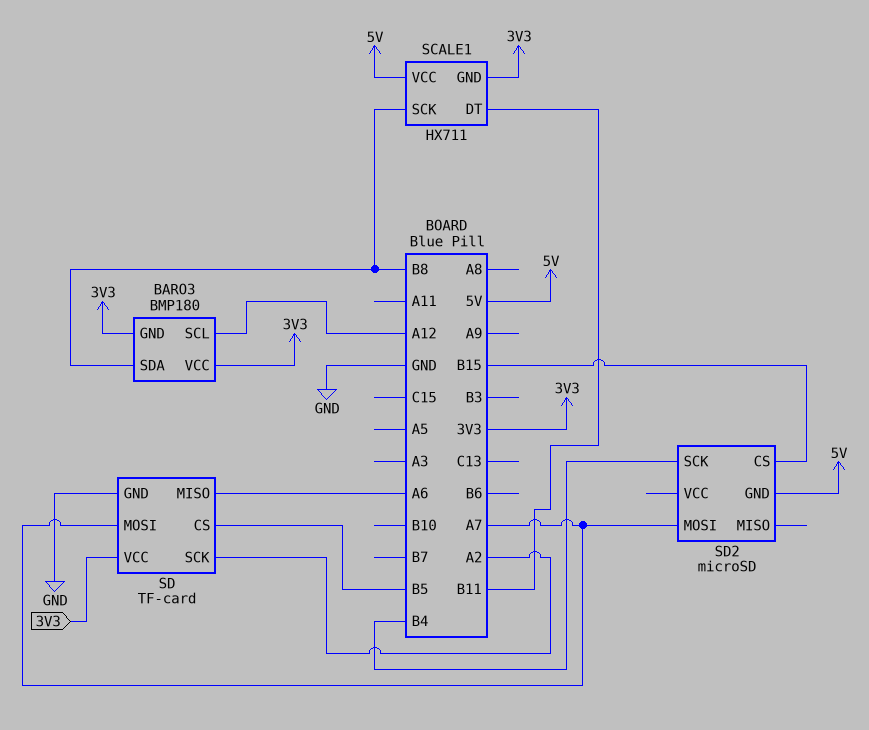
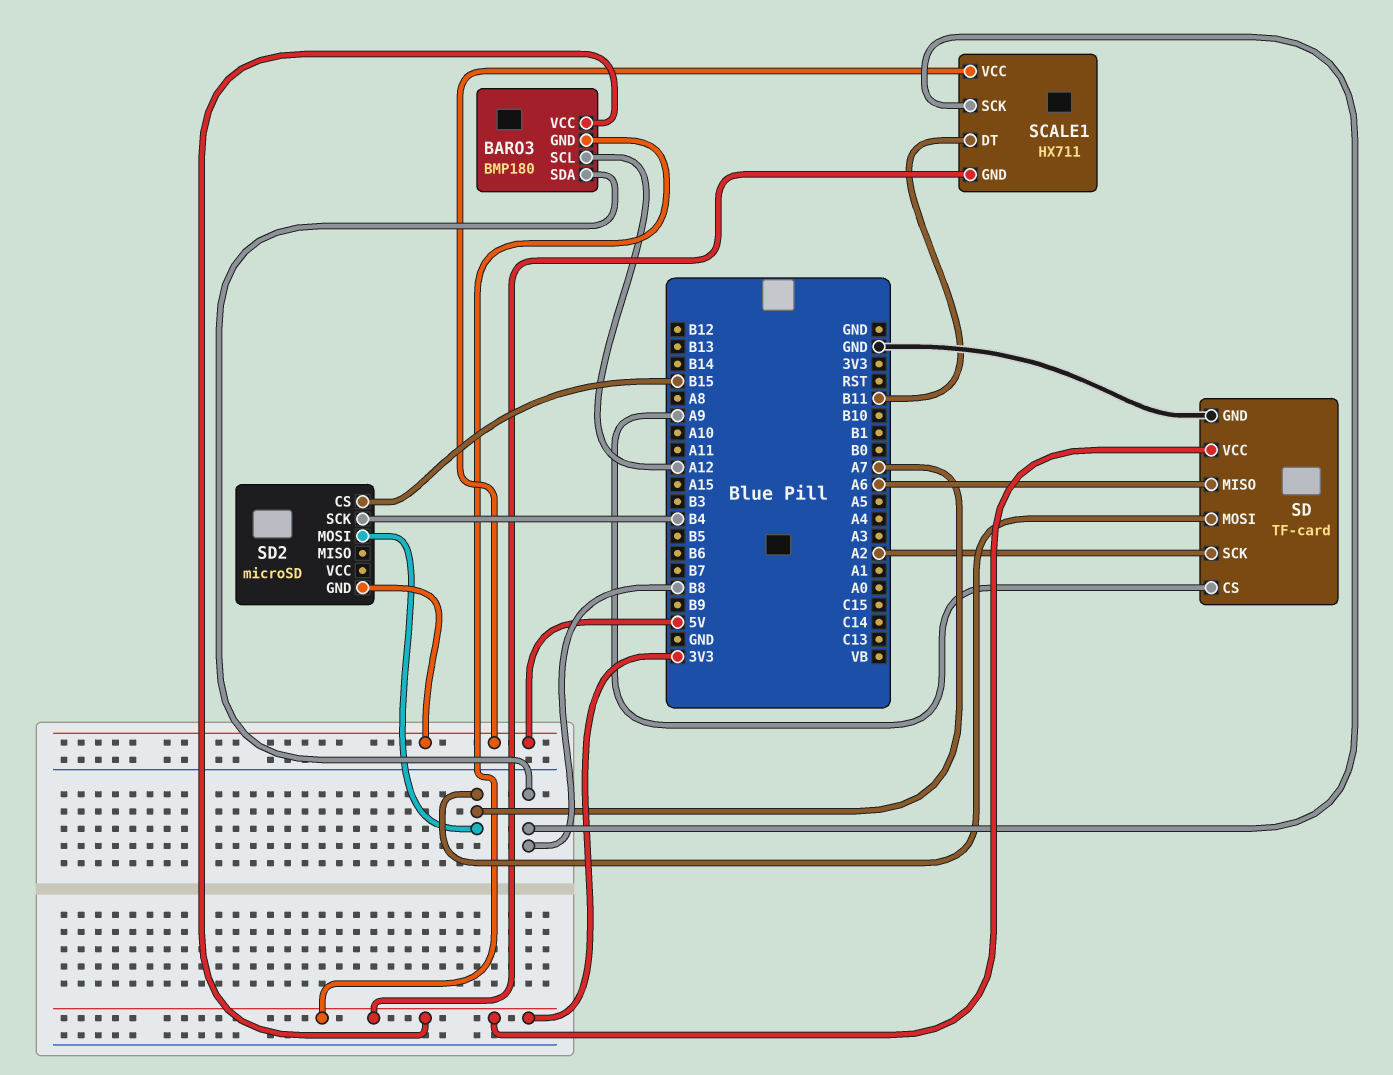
SD pin CS: B5 -> A9

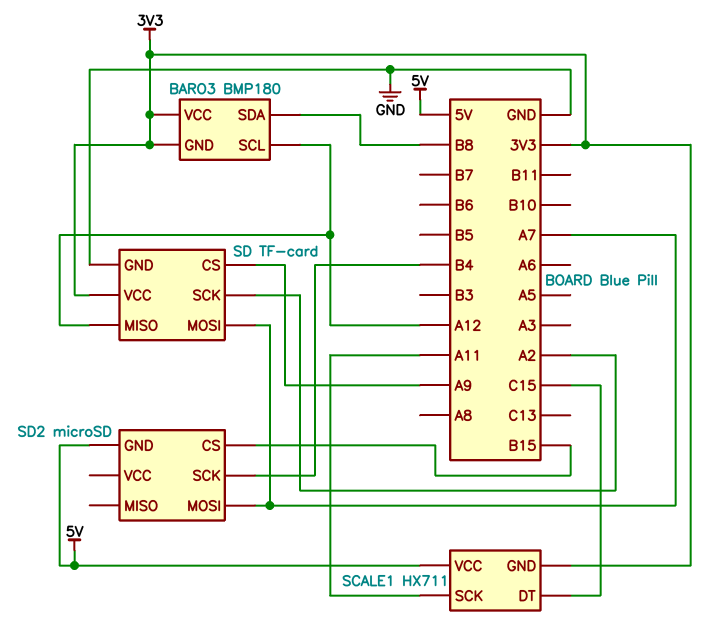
SCALE1 pin DT: B11 -> C15
SCALE1 pin SCK: B8 -> A11
SD pin MISO: A6 -> A12

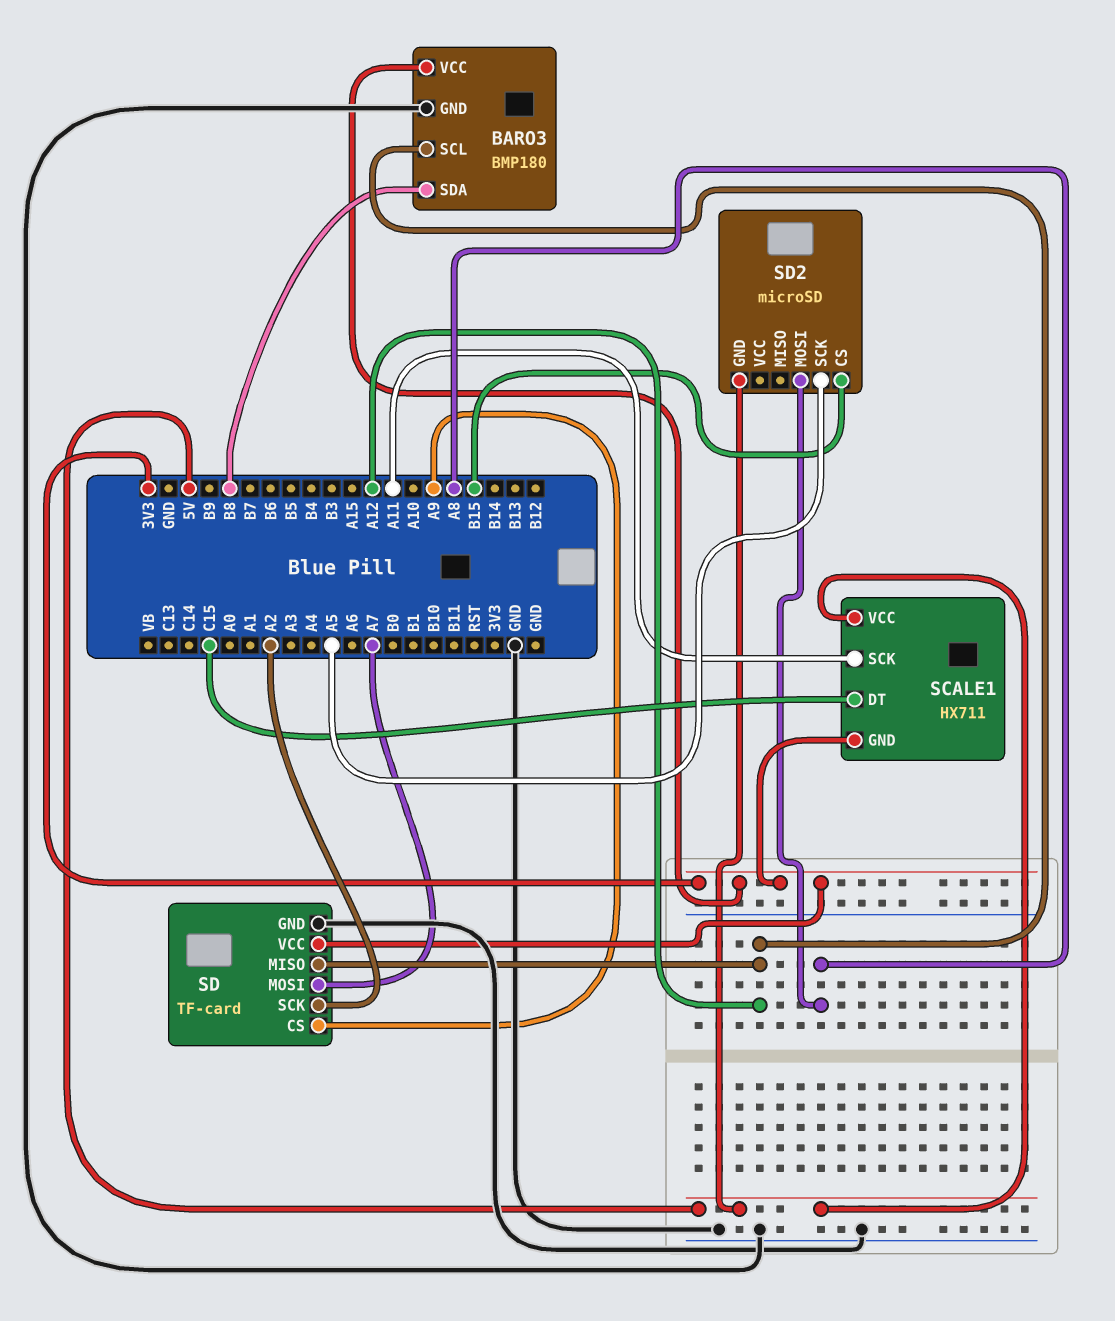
BARO3 pin GND: 3V3 -> GND
SD2 pin MOSI: A7 -> A8
SD2 pin SCK: B4 -> A5

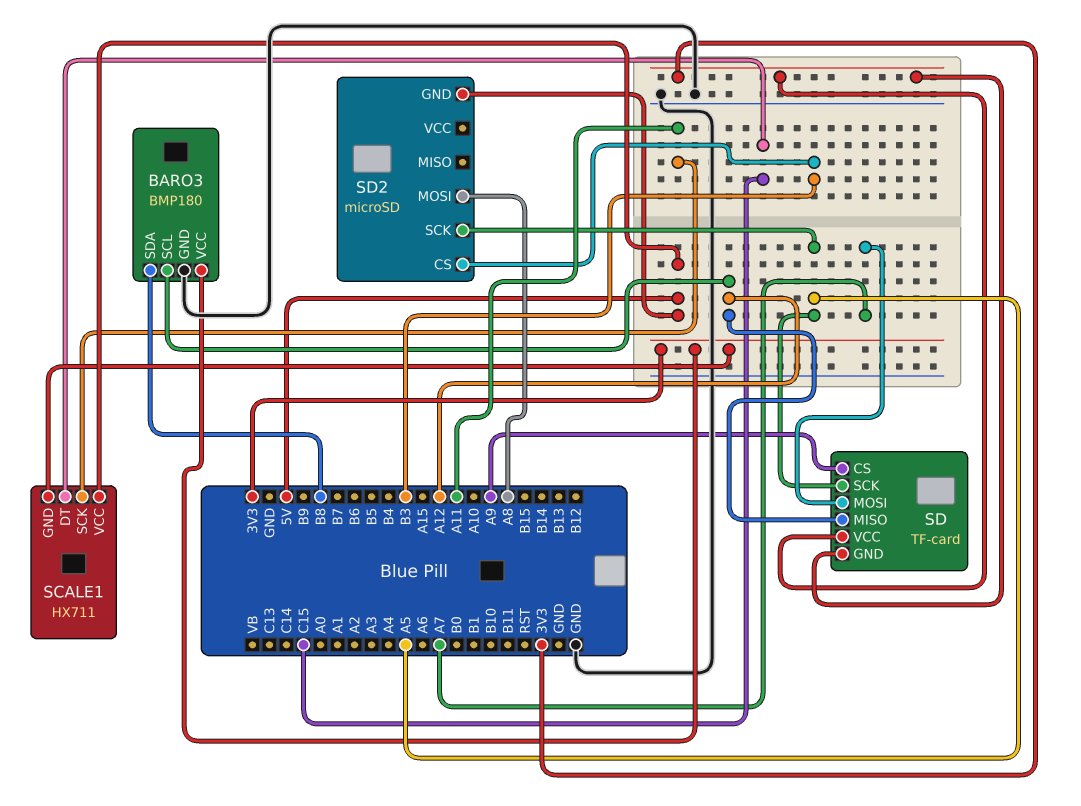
SD pin GND: GND -> 3V3
SD pin SCK: A2 -> A5
SD2 pin CS: B15 -> B3

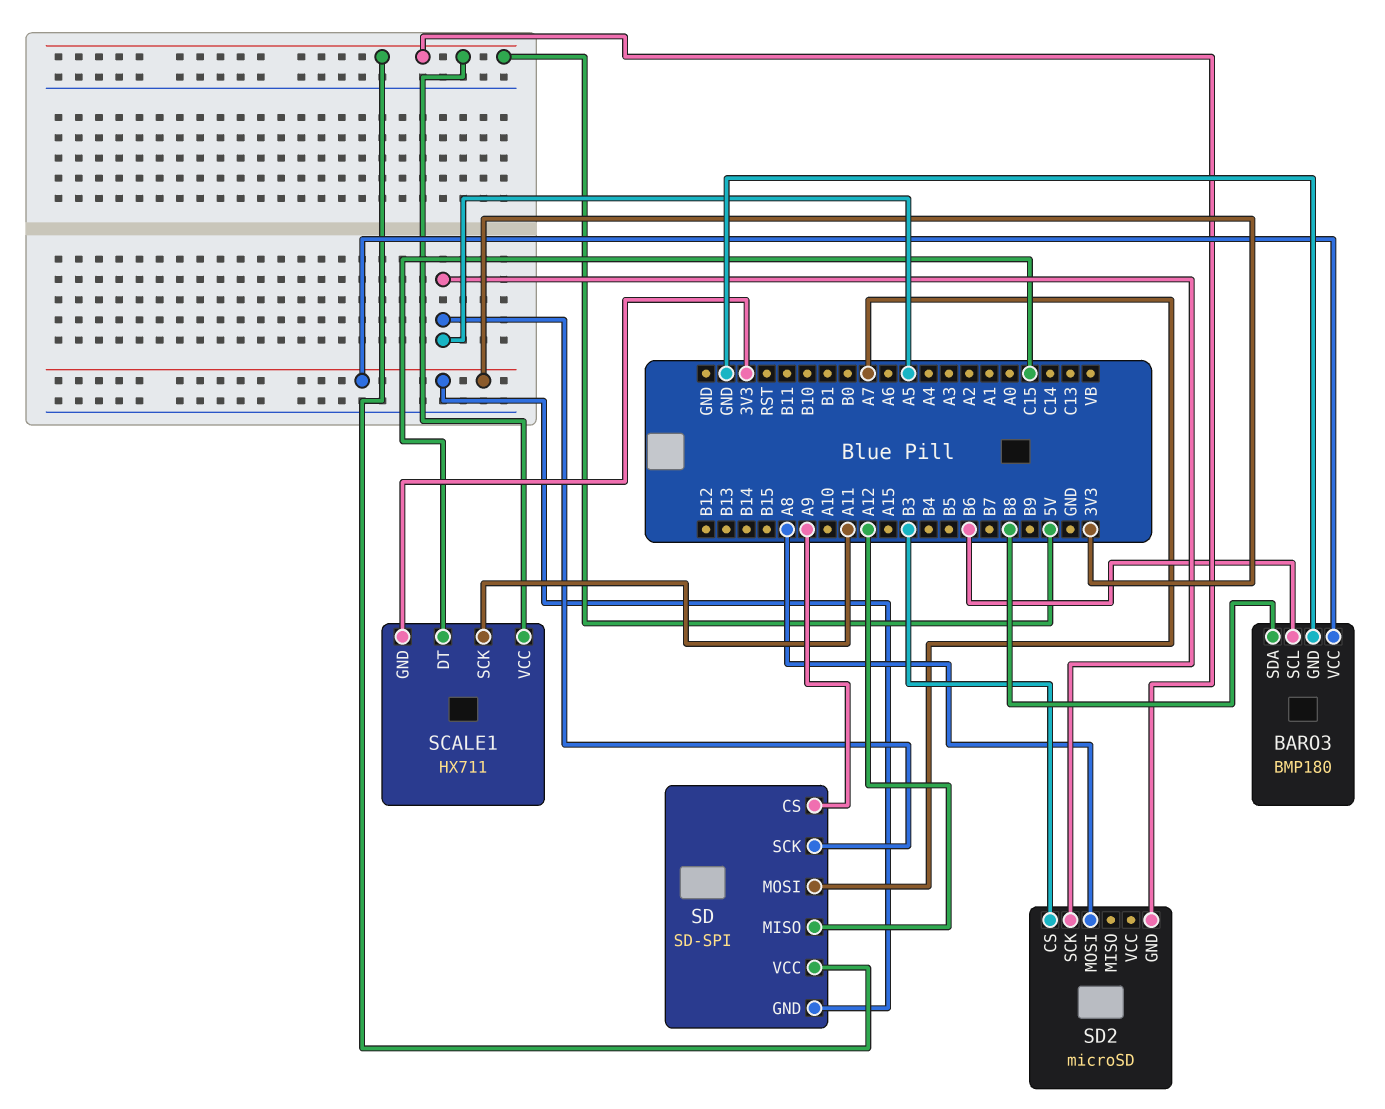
BARO3 pin SCL: A12 -> B6
SD: TF-card -> SD-SPI
SD pin VCC: 3V3 -> 5V

